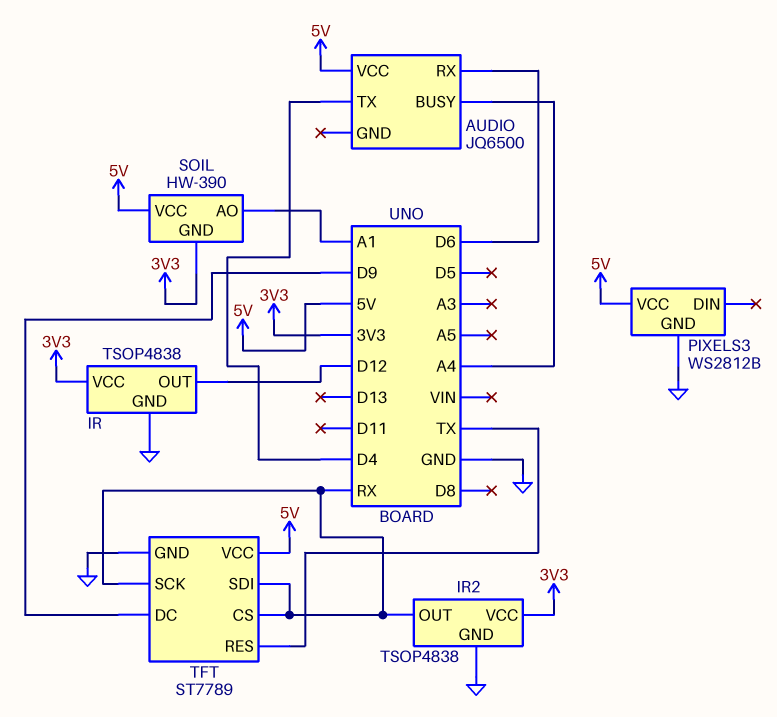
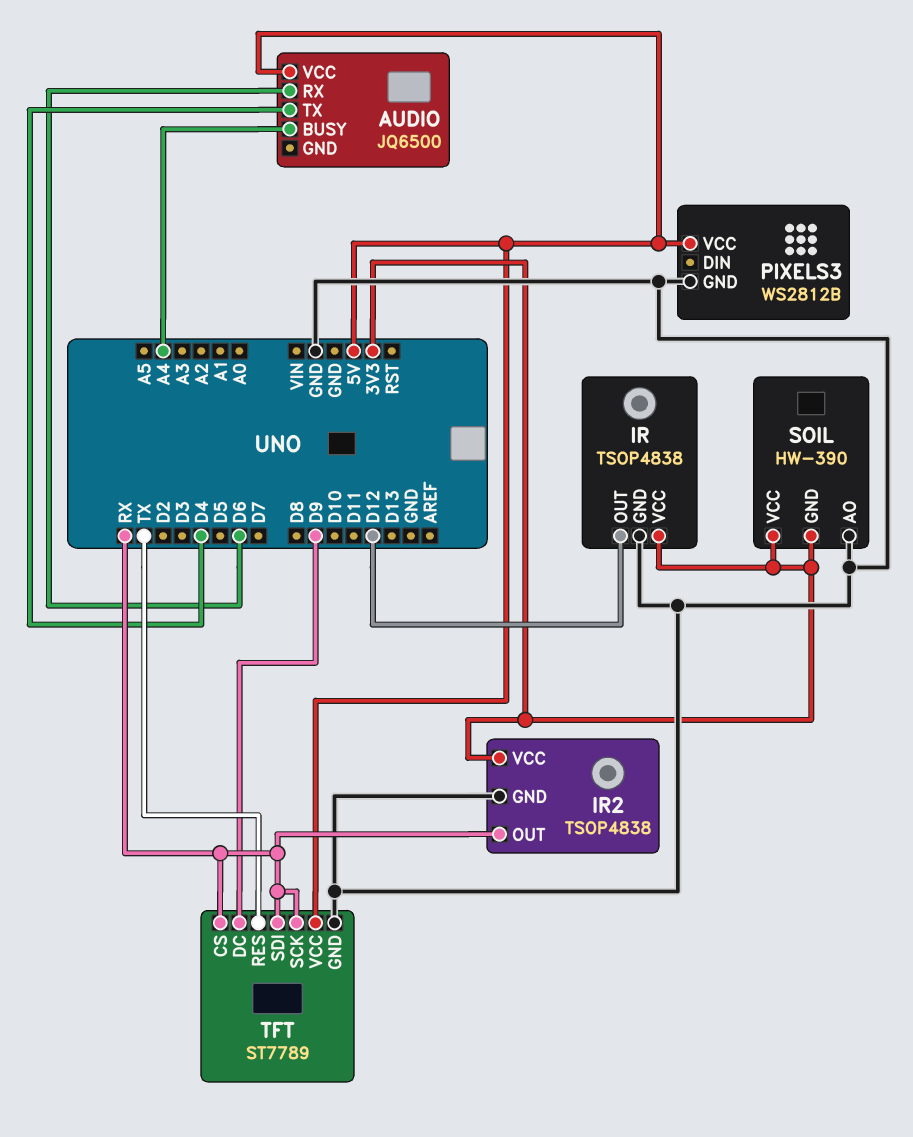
SOIL pin AO: A1 -> GND
SOIL pin VCC: 5V -> 3V3

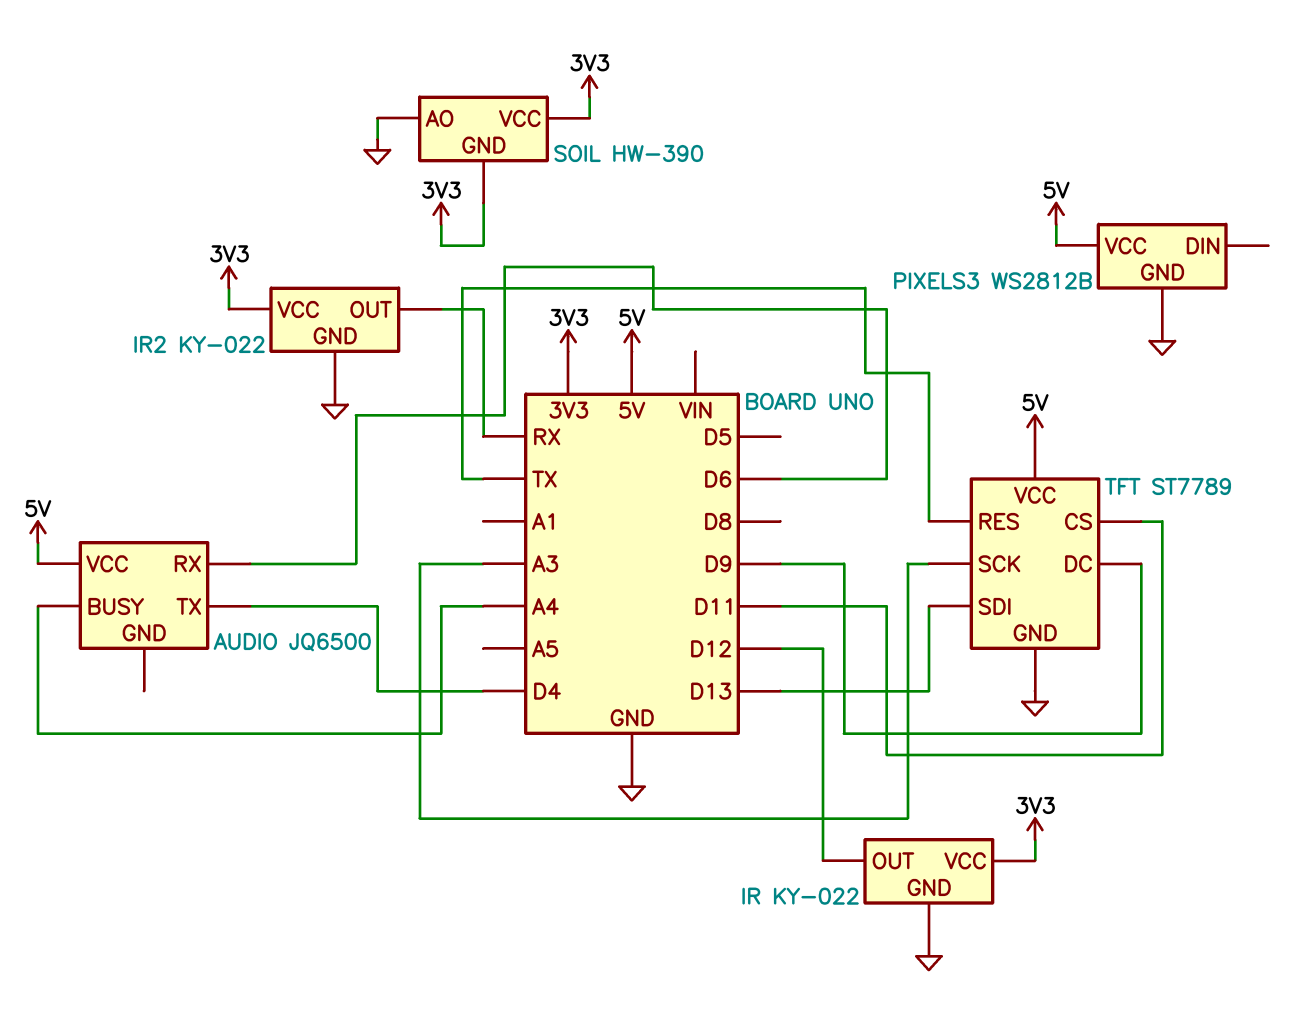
IR: TSOP4838 -> KY-022
IR2: TSOP4838 -> KY-022
TFT pin CS: RX -> D11
TFT pin SCK: RX -> A3
TFT pin SDI: RX -> D13

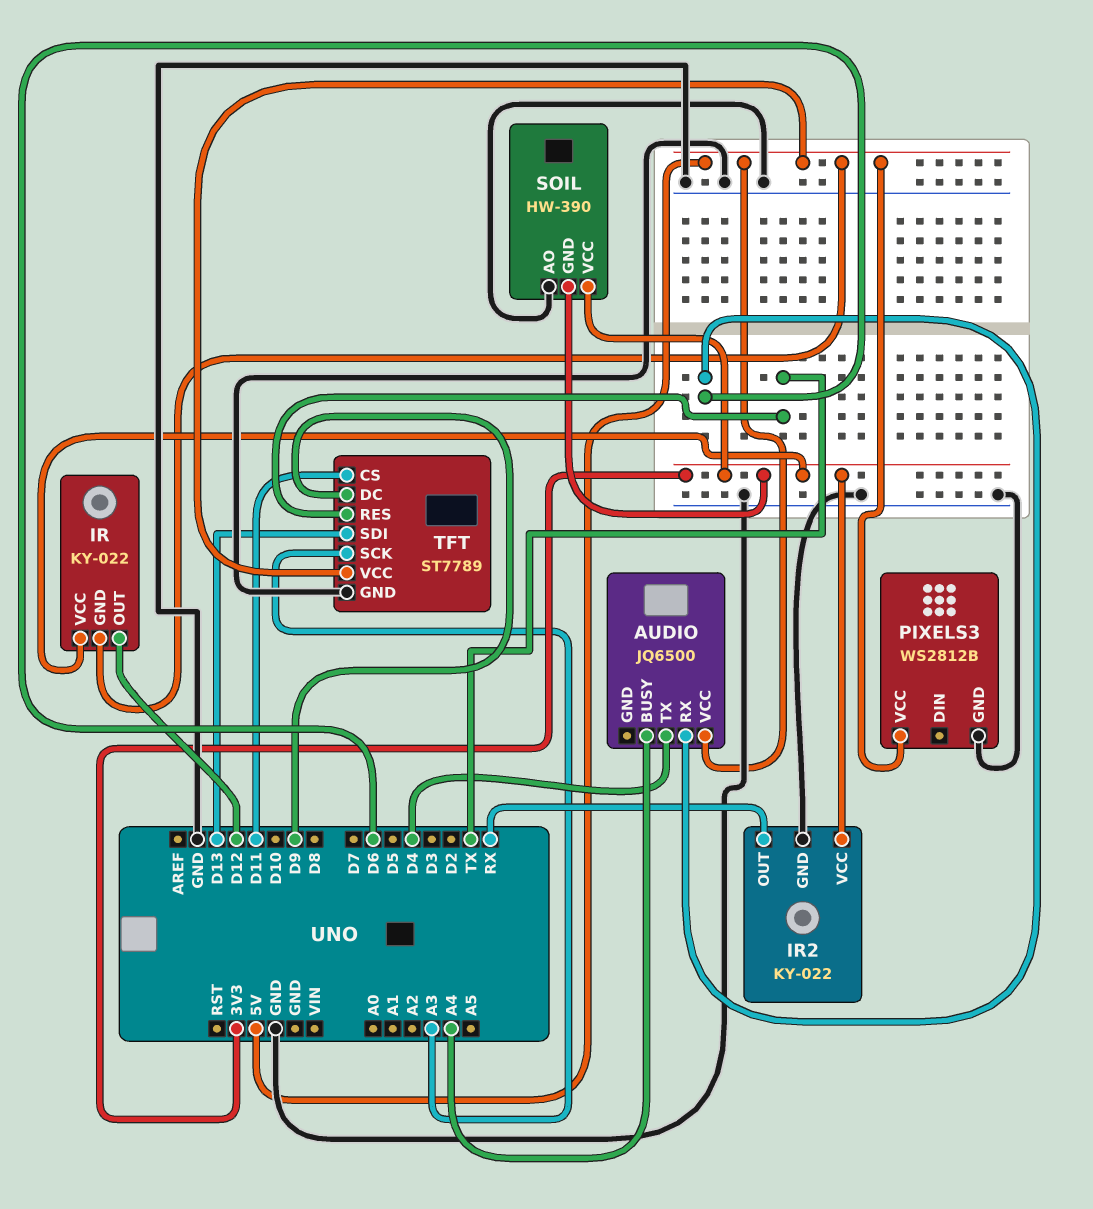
IR pin GND: GND -> 5V

